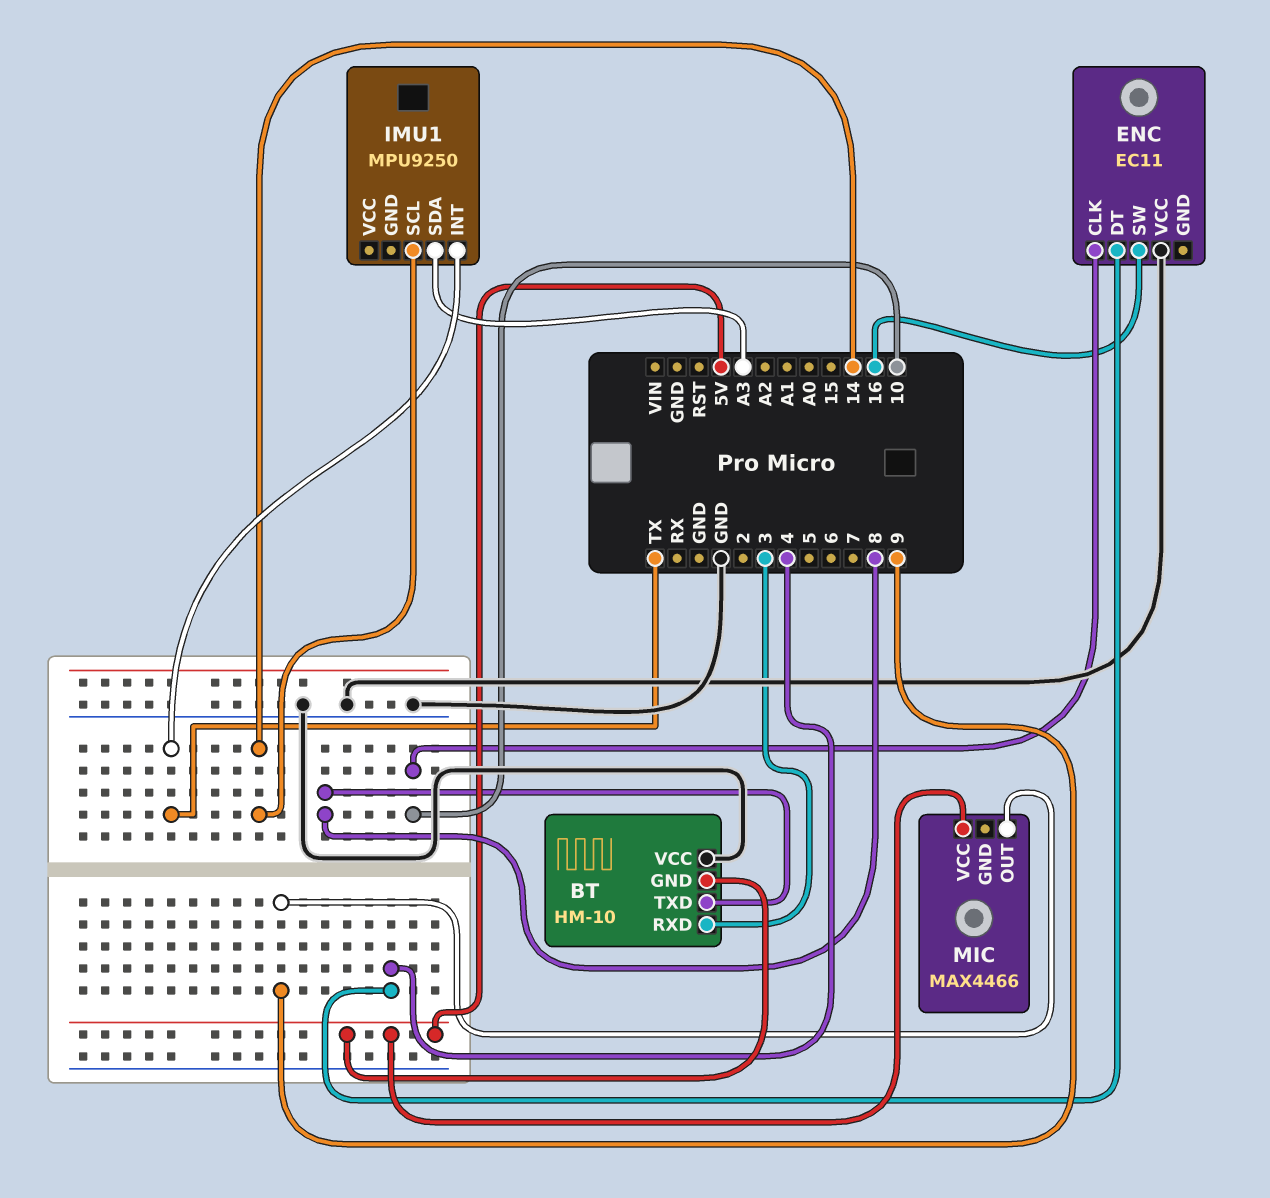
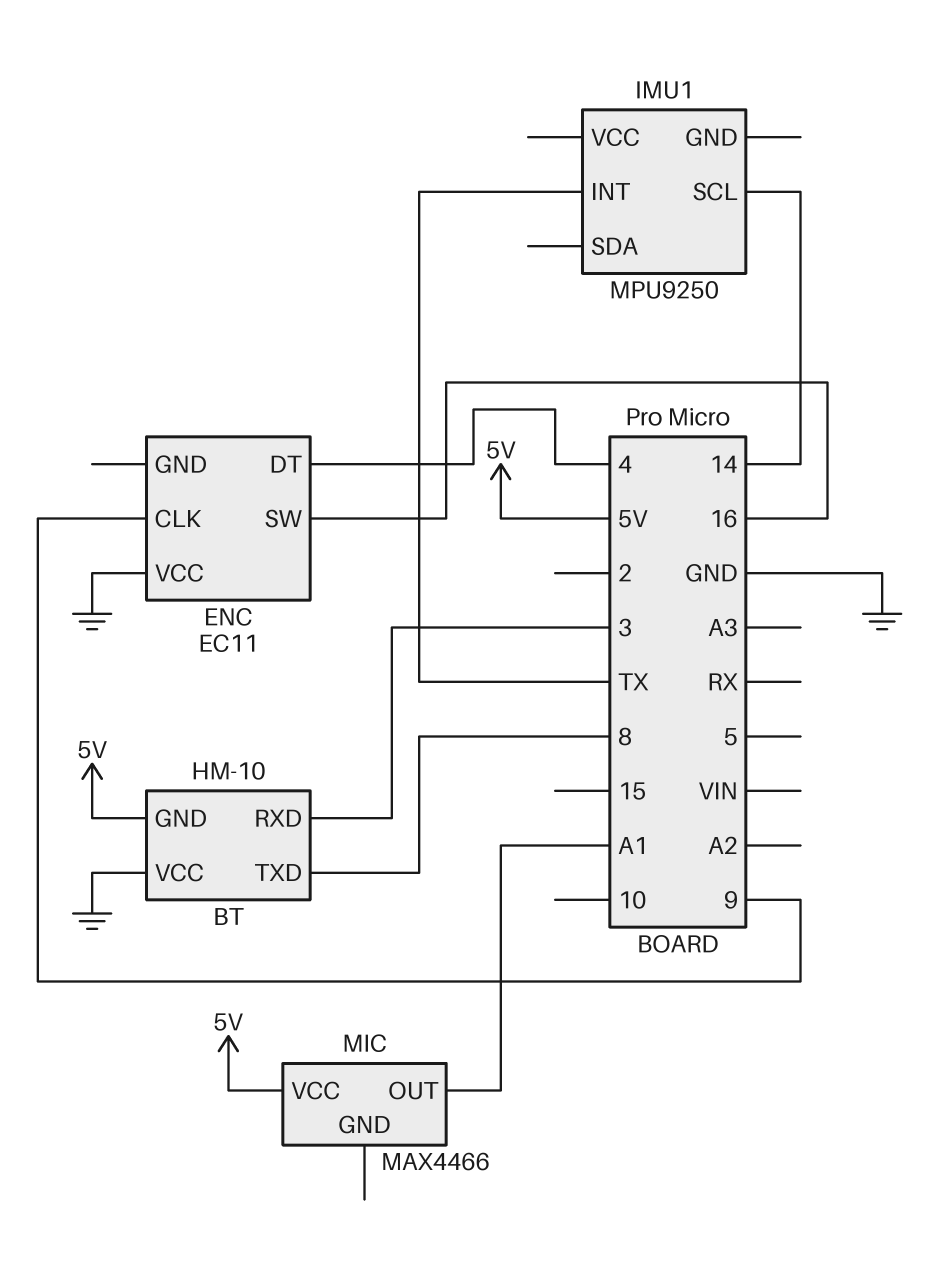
ENC pin CLK: 10 -> 9
IMU1 pin SDA: A3 -> none
MIC pin OUT: 9 -> A1

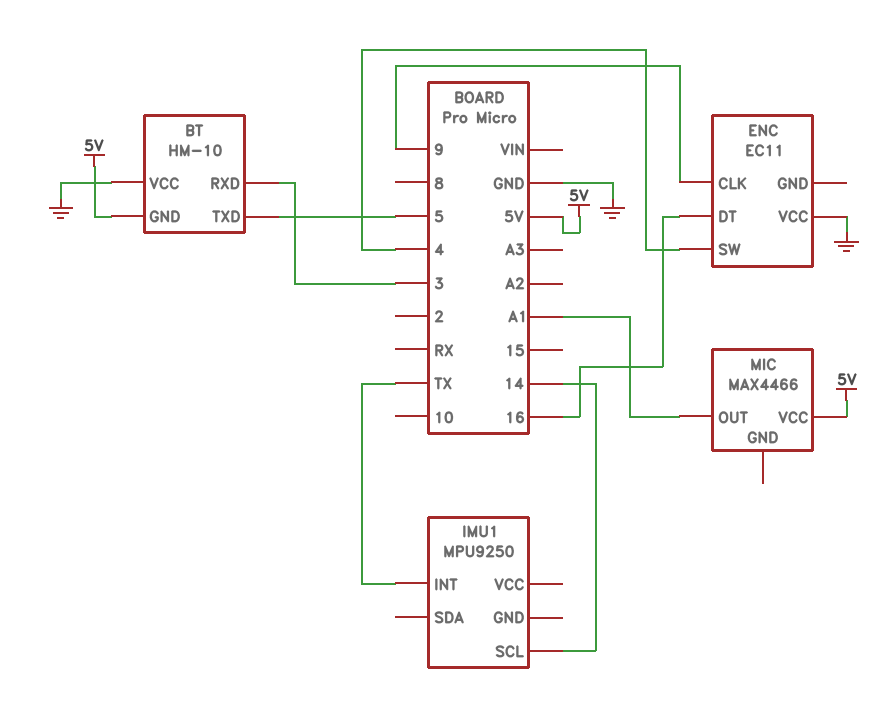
BT pin TXD: 8 -> 5
ENC pin DT: 4 -> 16
ENC pin SW: 16 -> 4

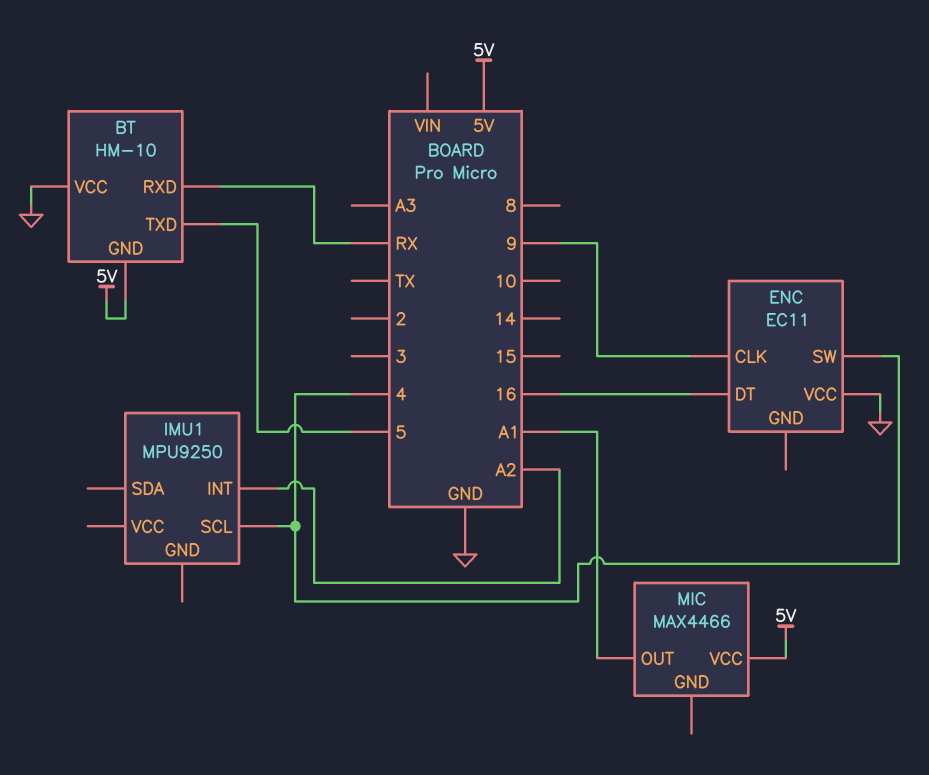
BT pin RXD: 3 -> RX
IMU1 pin INT: TX -> A2
IMU1 pin SCL: 14 -> 4

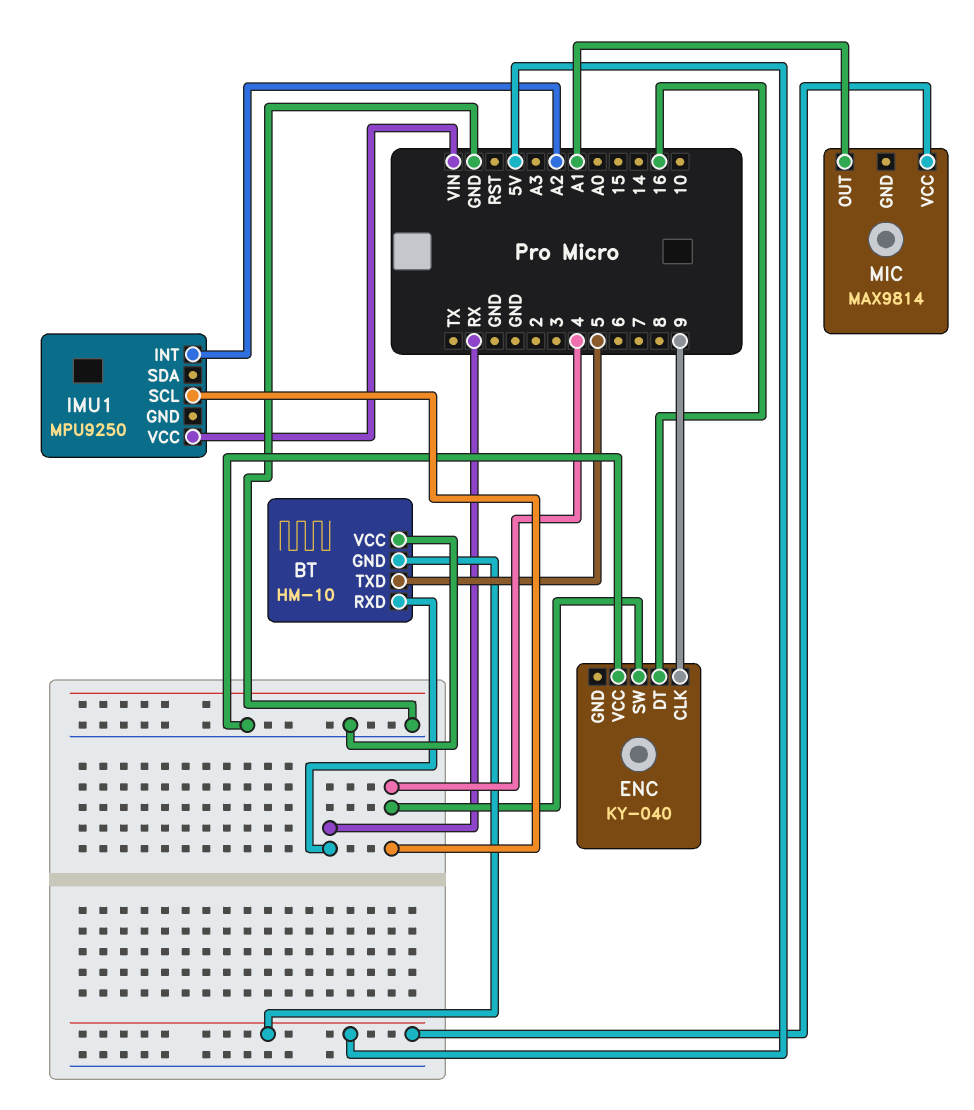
ENC: EC11 -> KY-040
IMU1 pin VCC: none -> VIN
MIC: MAX4466 -> MAX9814

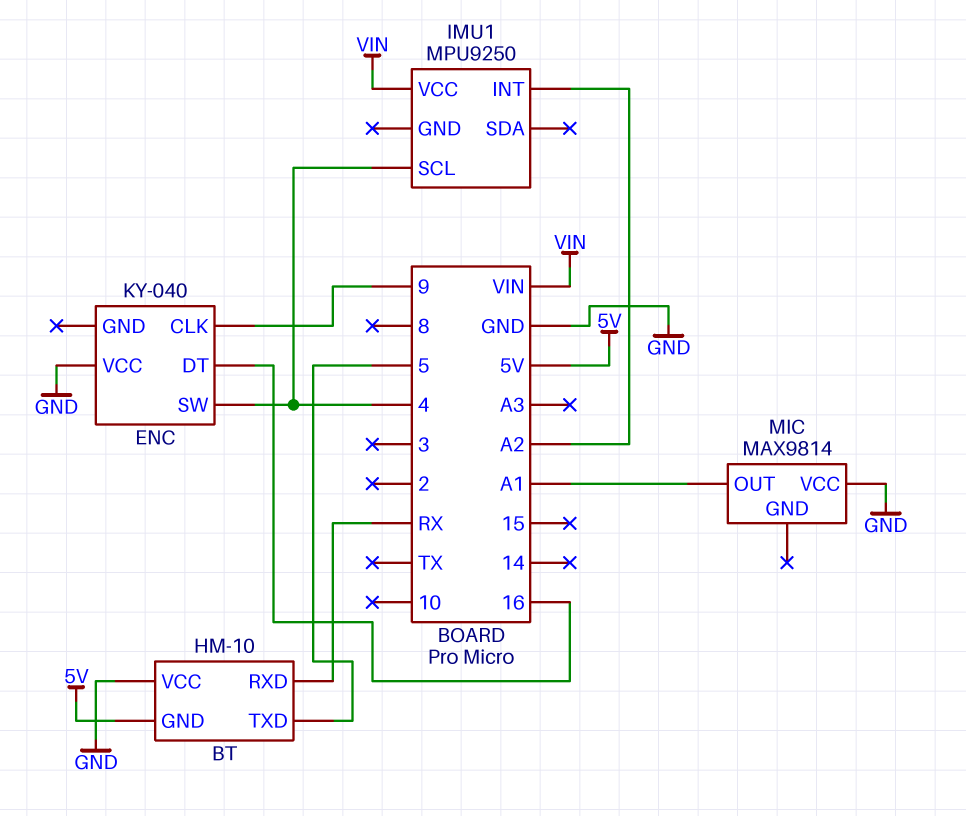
MIC pin VCC: 5V -> GND

